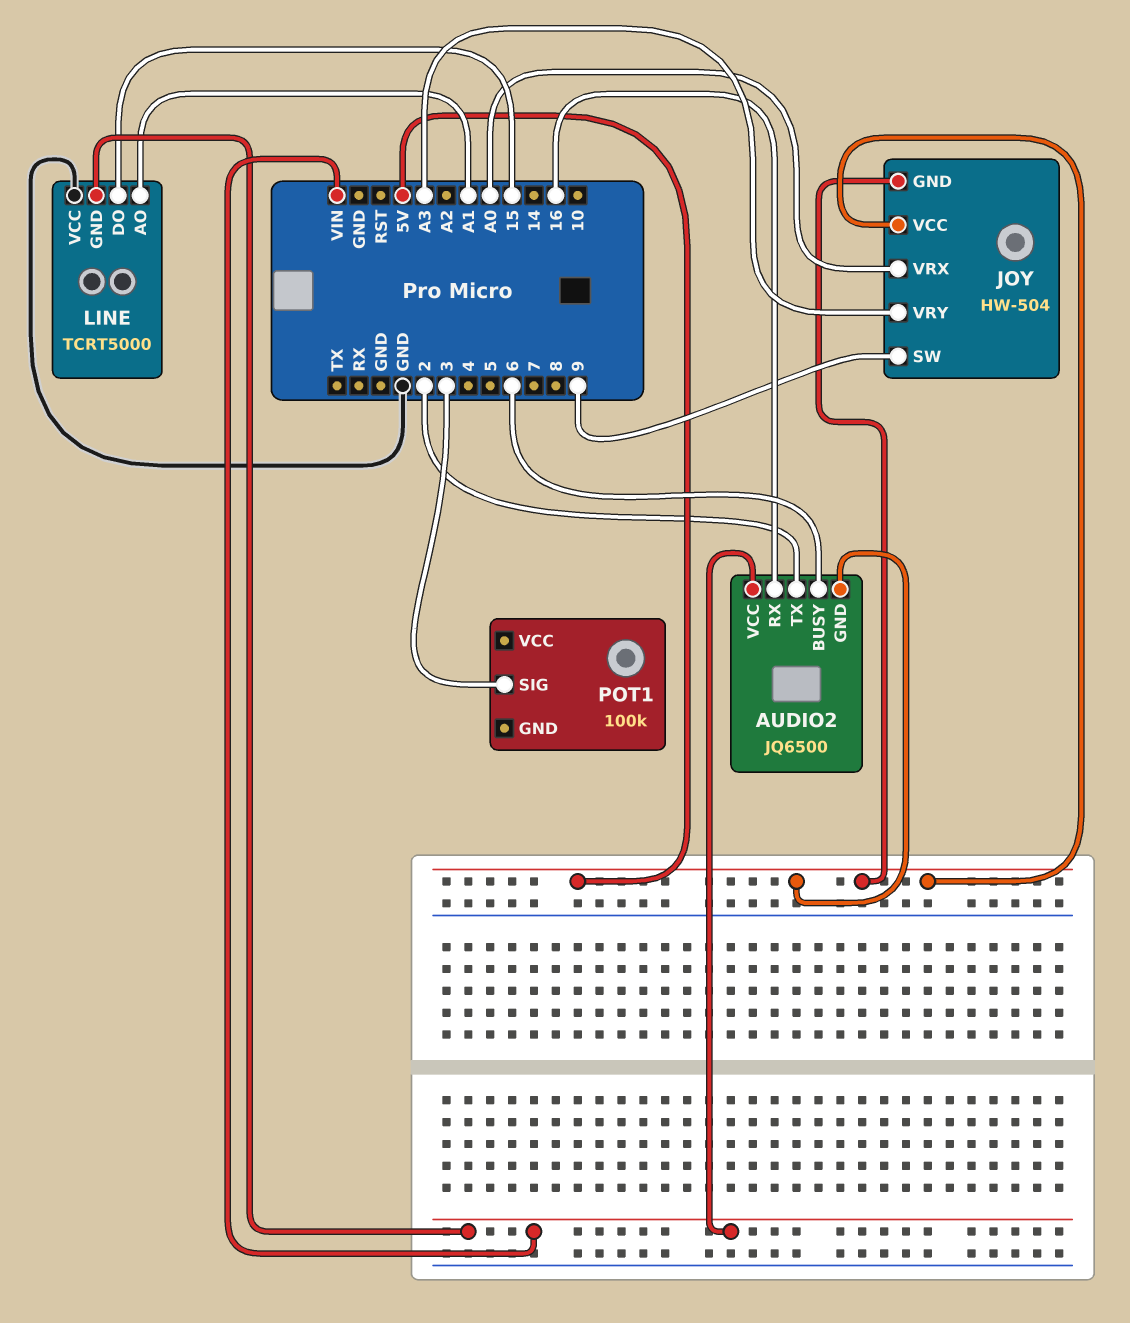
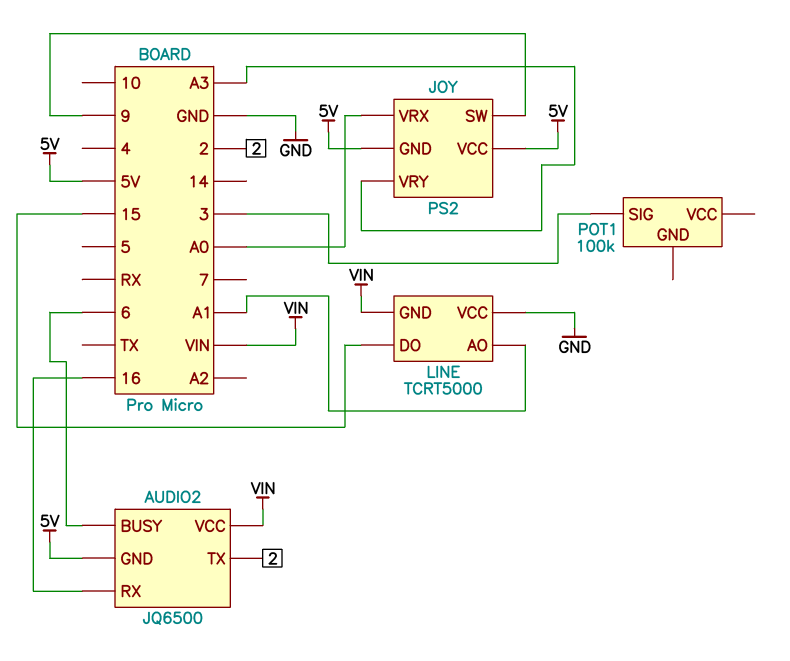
JOY: HW-504 -> PS2

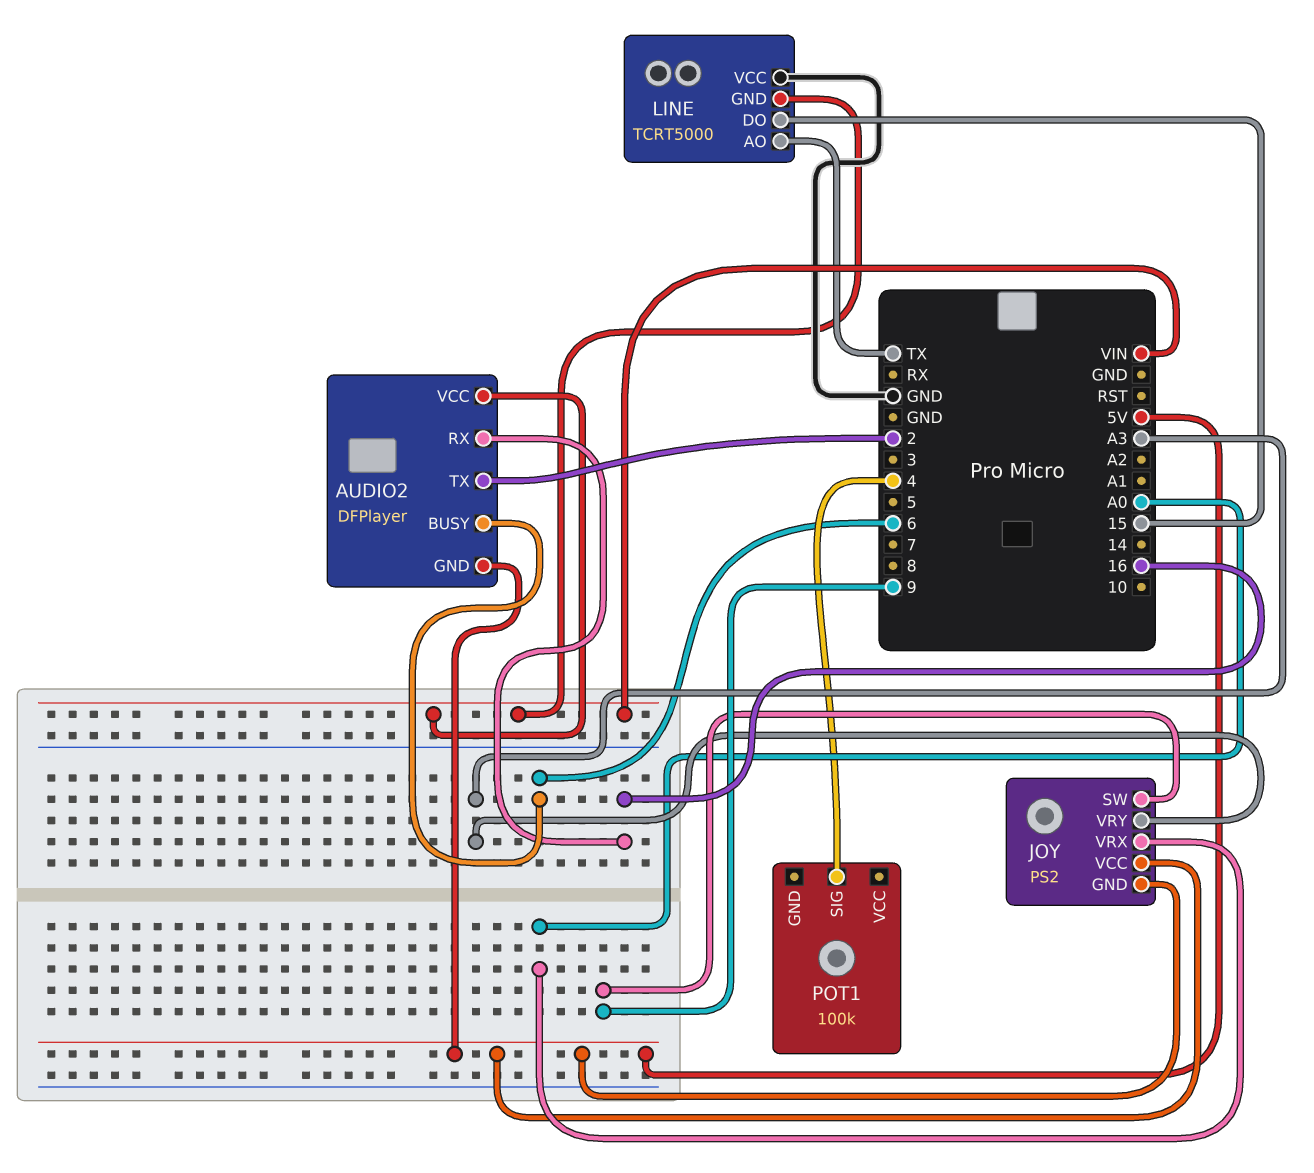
AUDIO2: JQ6500 -> DFPlayer
LINE pin AO: A1 -> TX
POT1 pin SIG: 3 -> 4

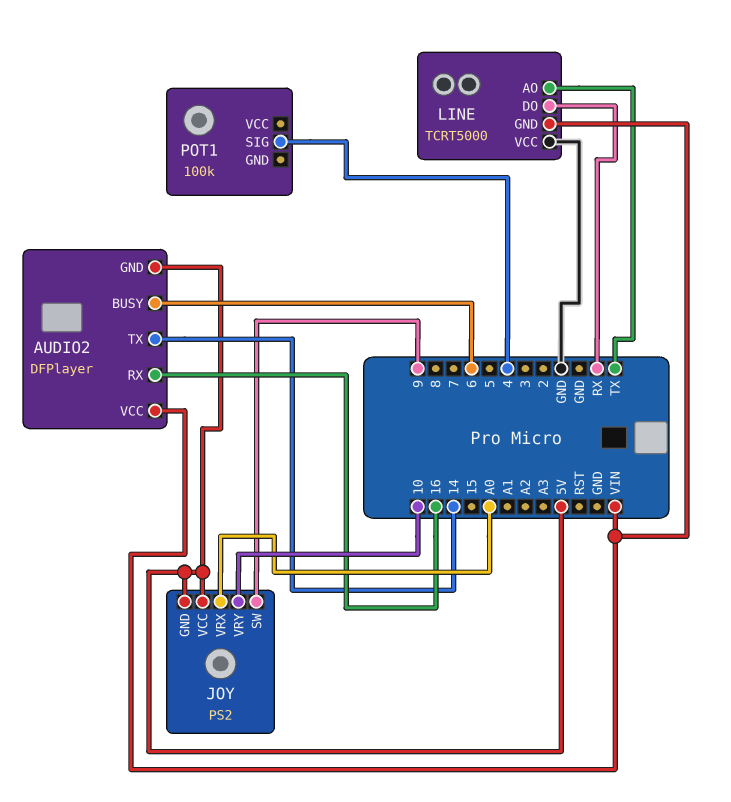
AUDIO2 pin TX: 2 -> 14
JOY pin VRY: A3 -> 10
LINE pin DO: 15 -> RX

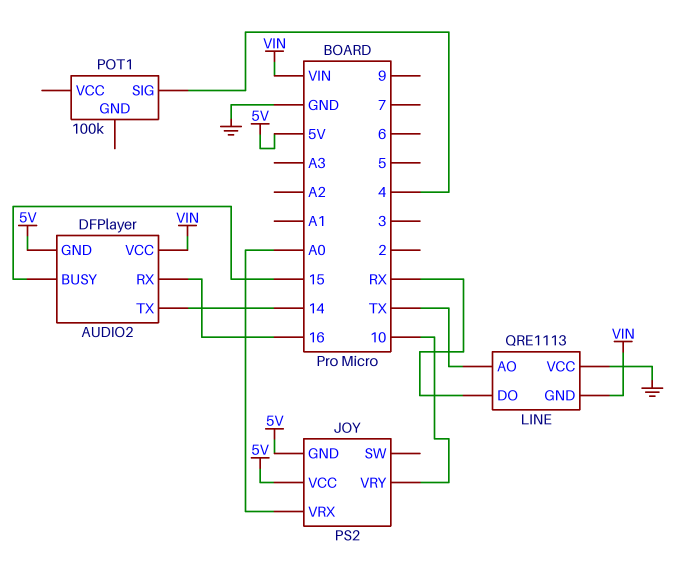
AUDIO2 pin BUSY: 6 -> 15
JOY pin SW: 9 -> none
LINE: TCRT5000 -> QRE1113

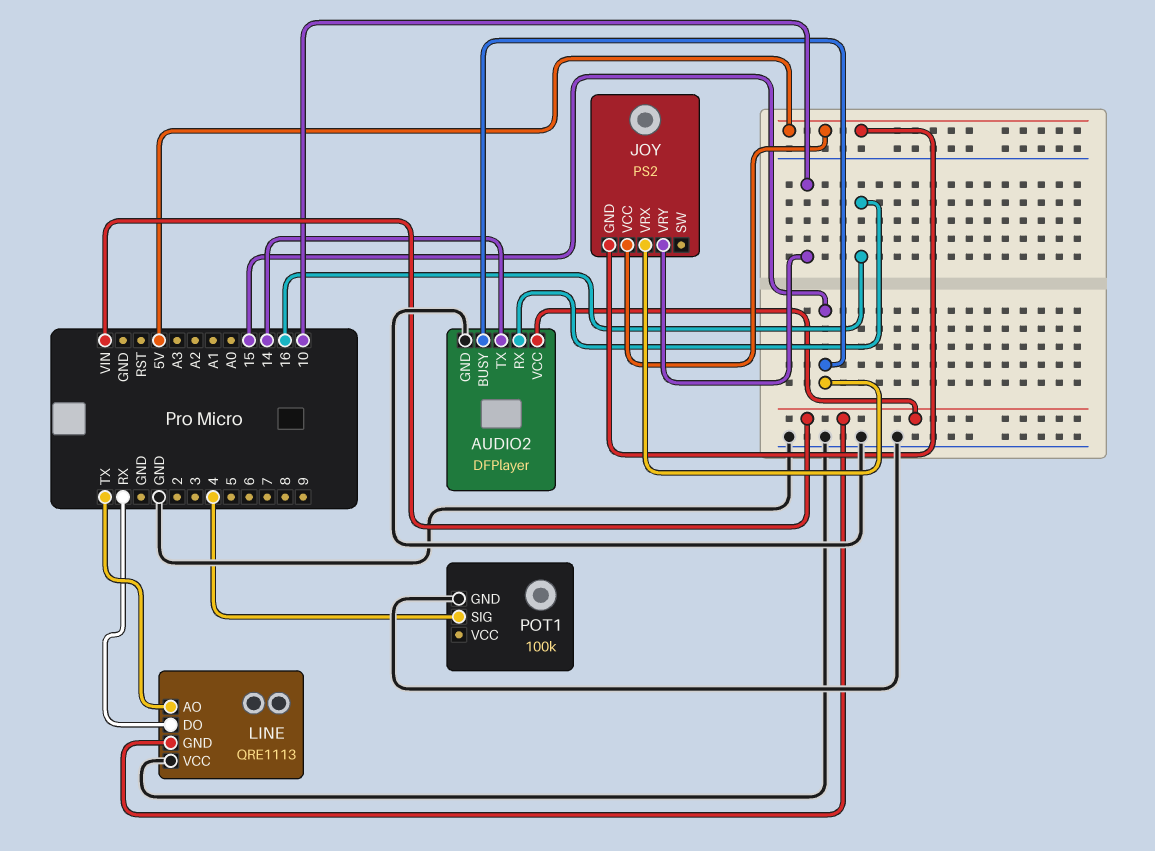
AUDIO2 pin GND: 5V -> GND
JOY pin VRX: A0 -> 15
POT1 pin GND: none -> GND

